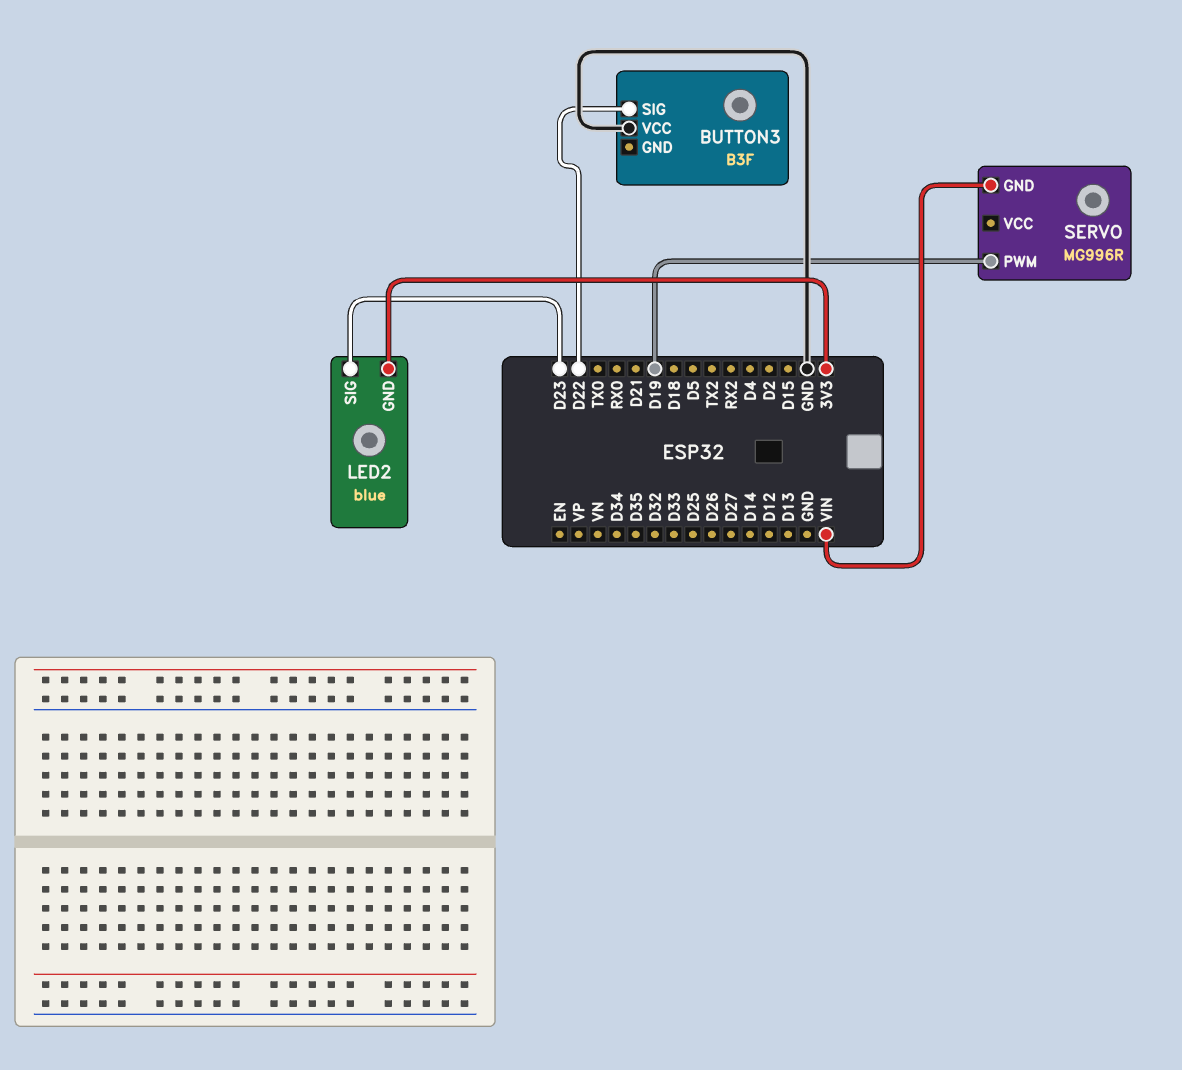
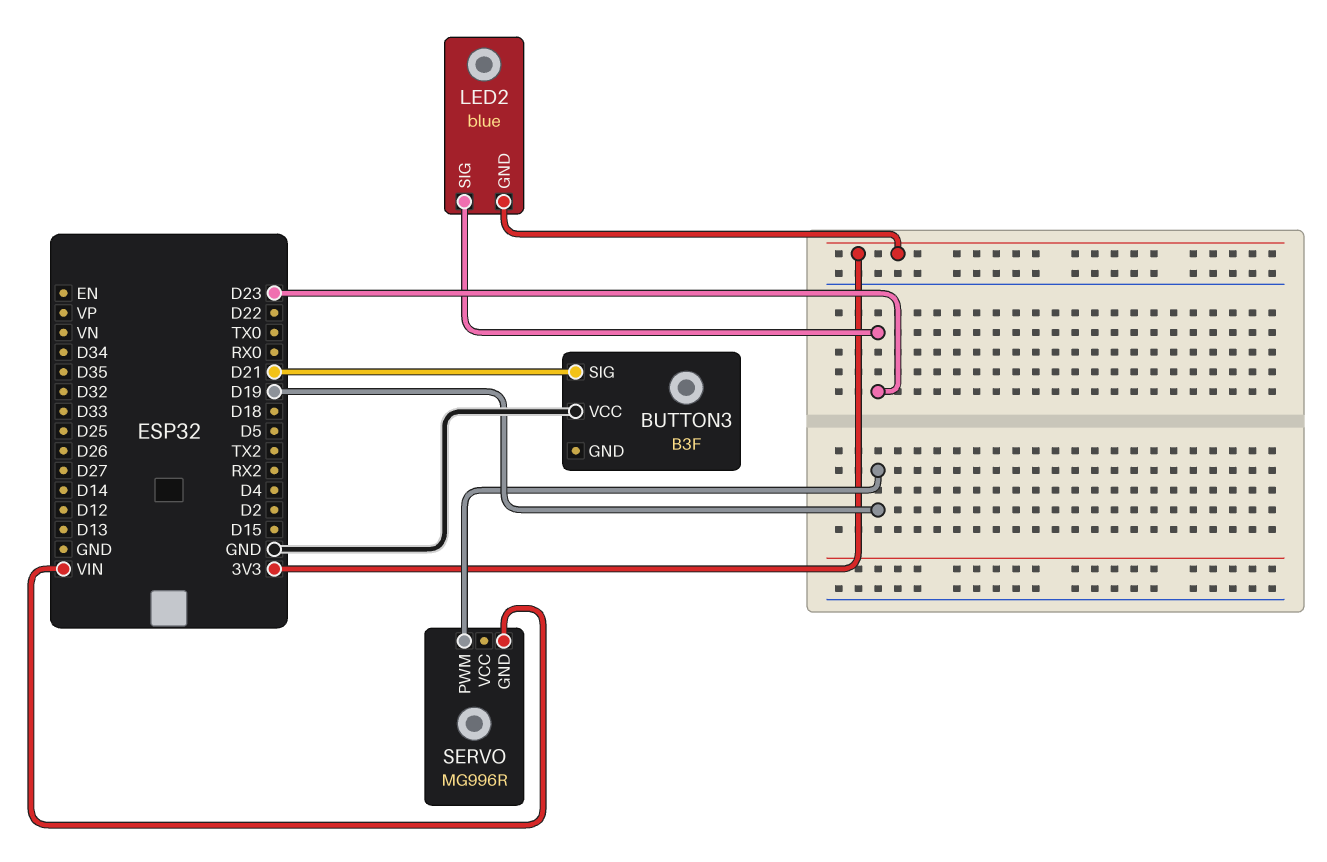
BUTTON3 pin SIG: D22 -> D21

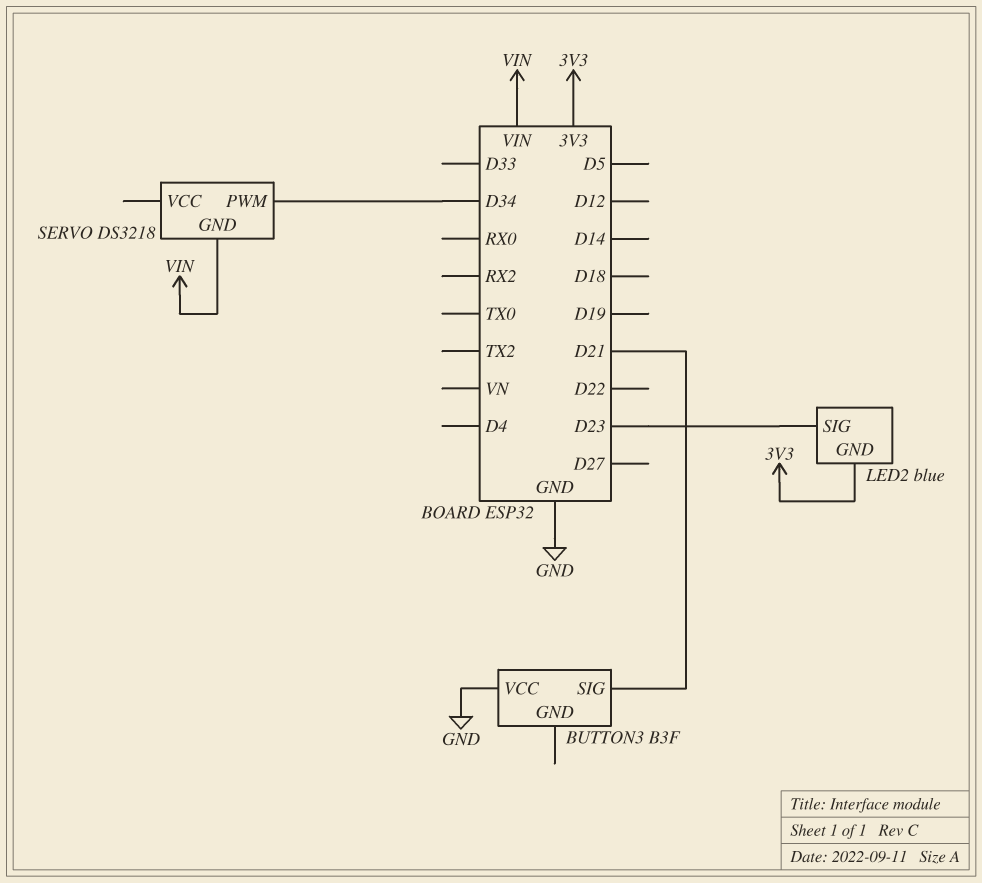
SERVO: MG996R -> DS3218
SERVO pin PWM: D19 -> D34

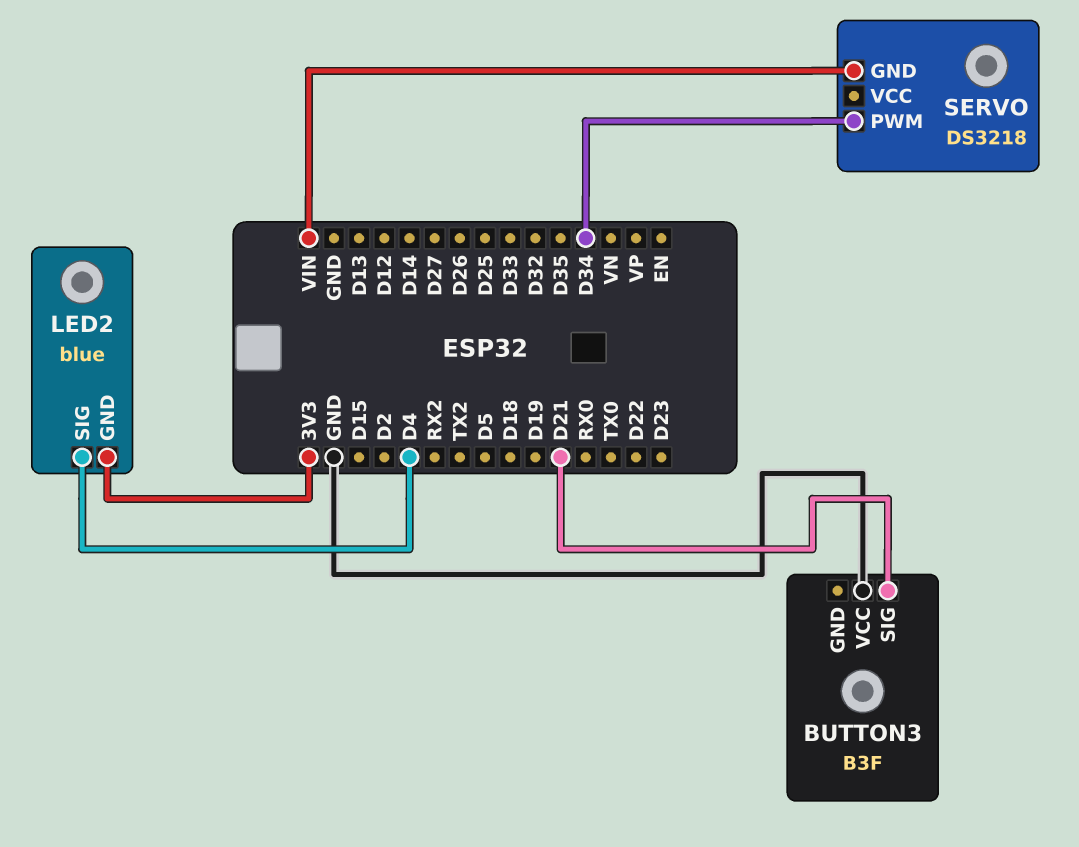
LED2 pin SIG: D23 -> D4

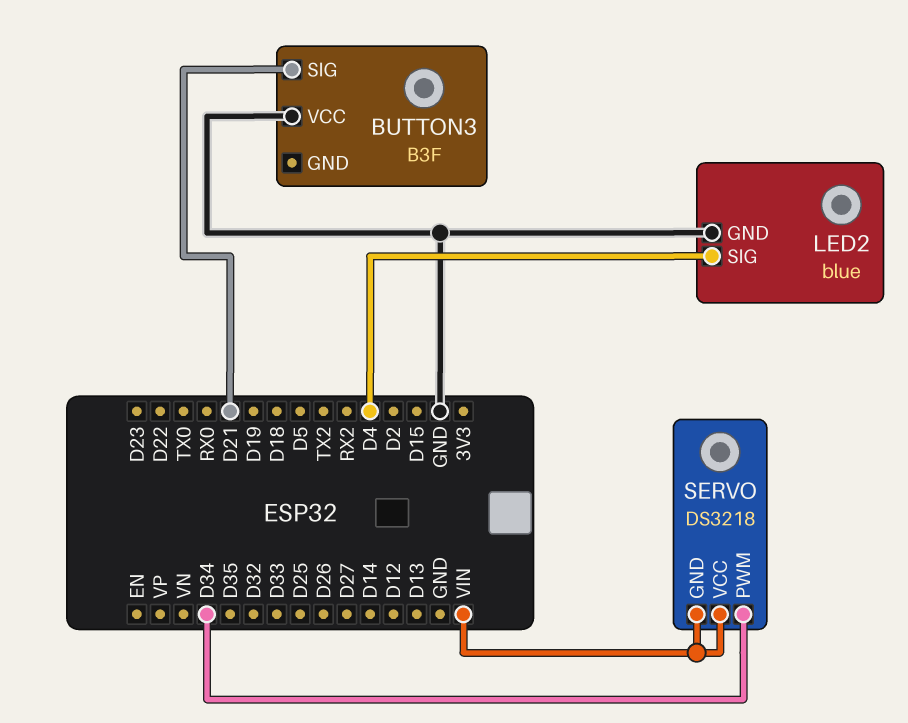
LED2 pin GND: 3V3 -> GND
SERVO pin VCC: none -> VIN

